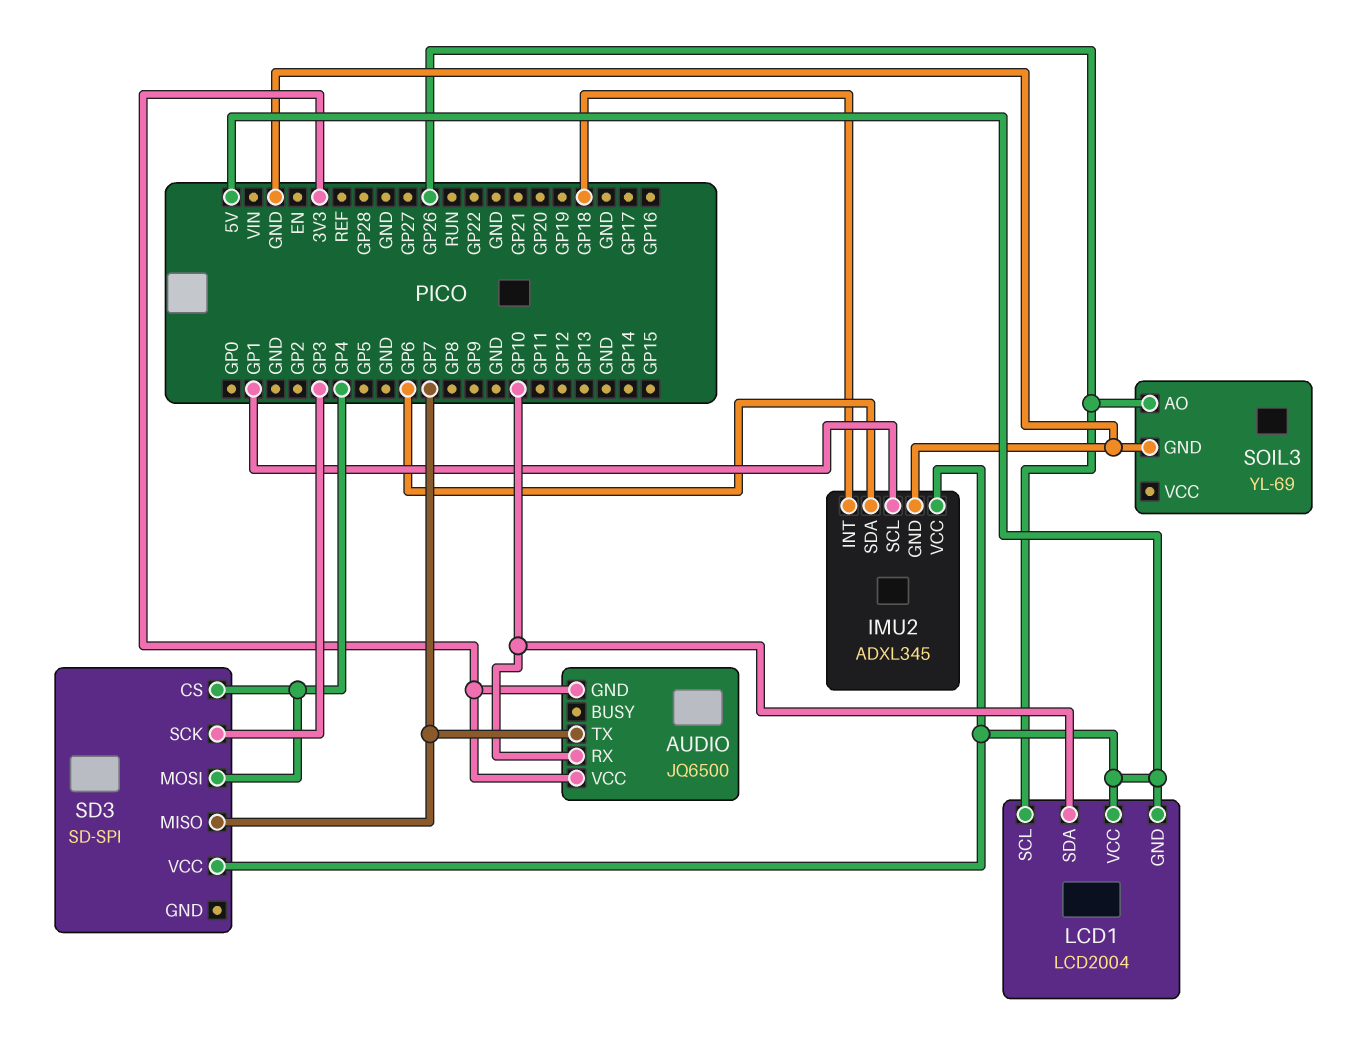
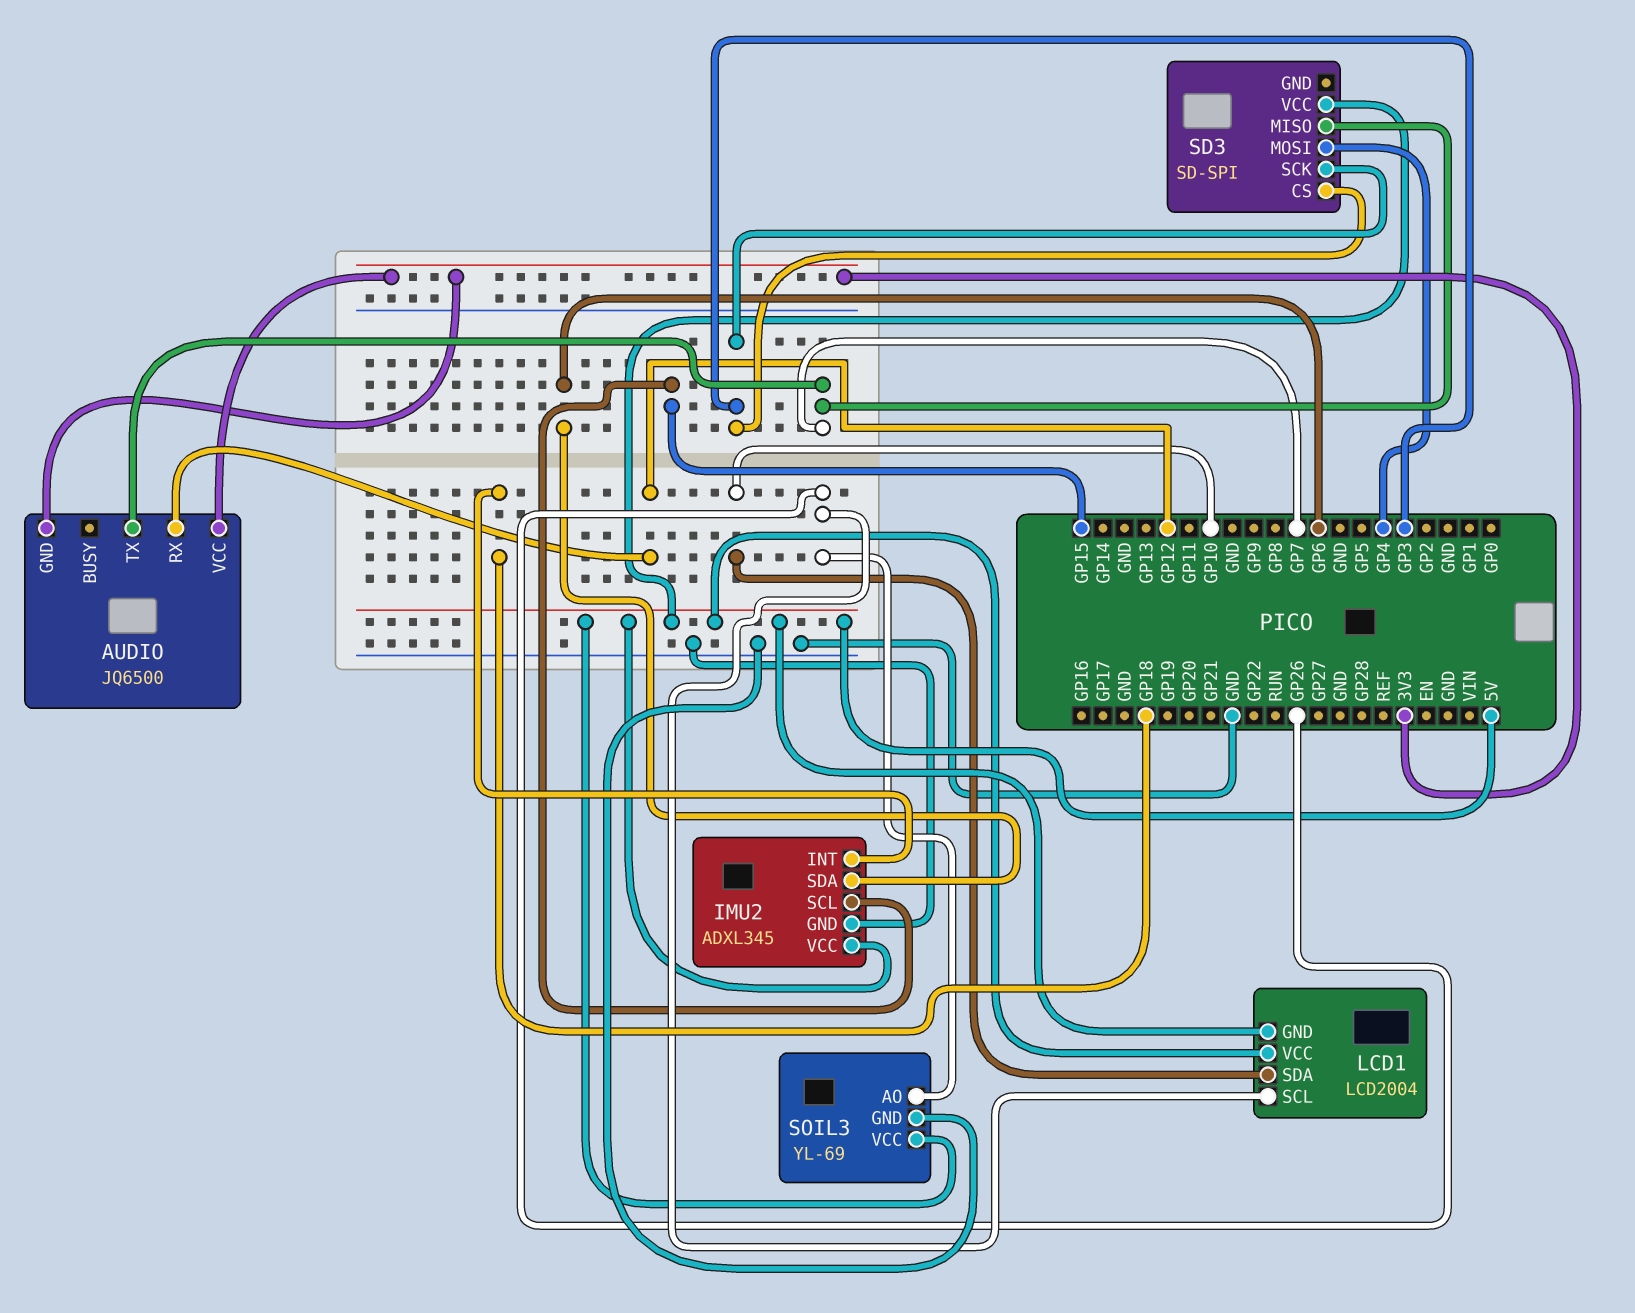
AUDIO pin RX: GP10 -> GP12
IMU2 pin SCL: GP1 -> GP15
SD3 pin CS: GP4 -> GP3
SOIL3 pin VCC: none -> 5V

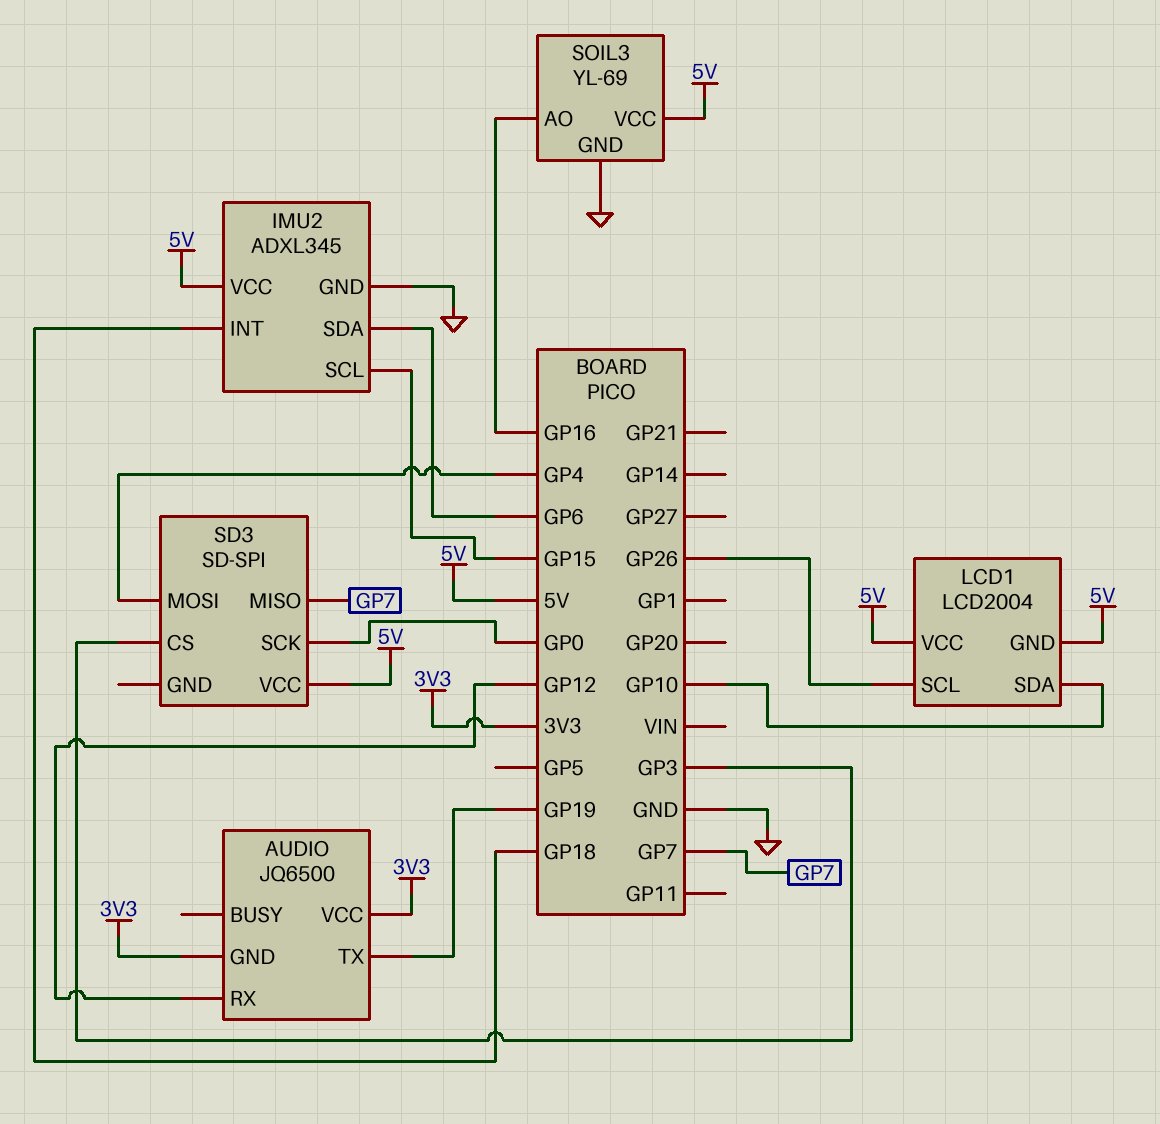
AUDIO pin TX: GP7 -> GP19
SD3 pin SCK: GP3 -> GP0
SOIL3 pin AO: GP26 -> GP16

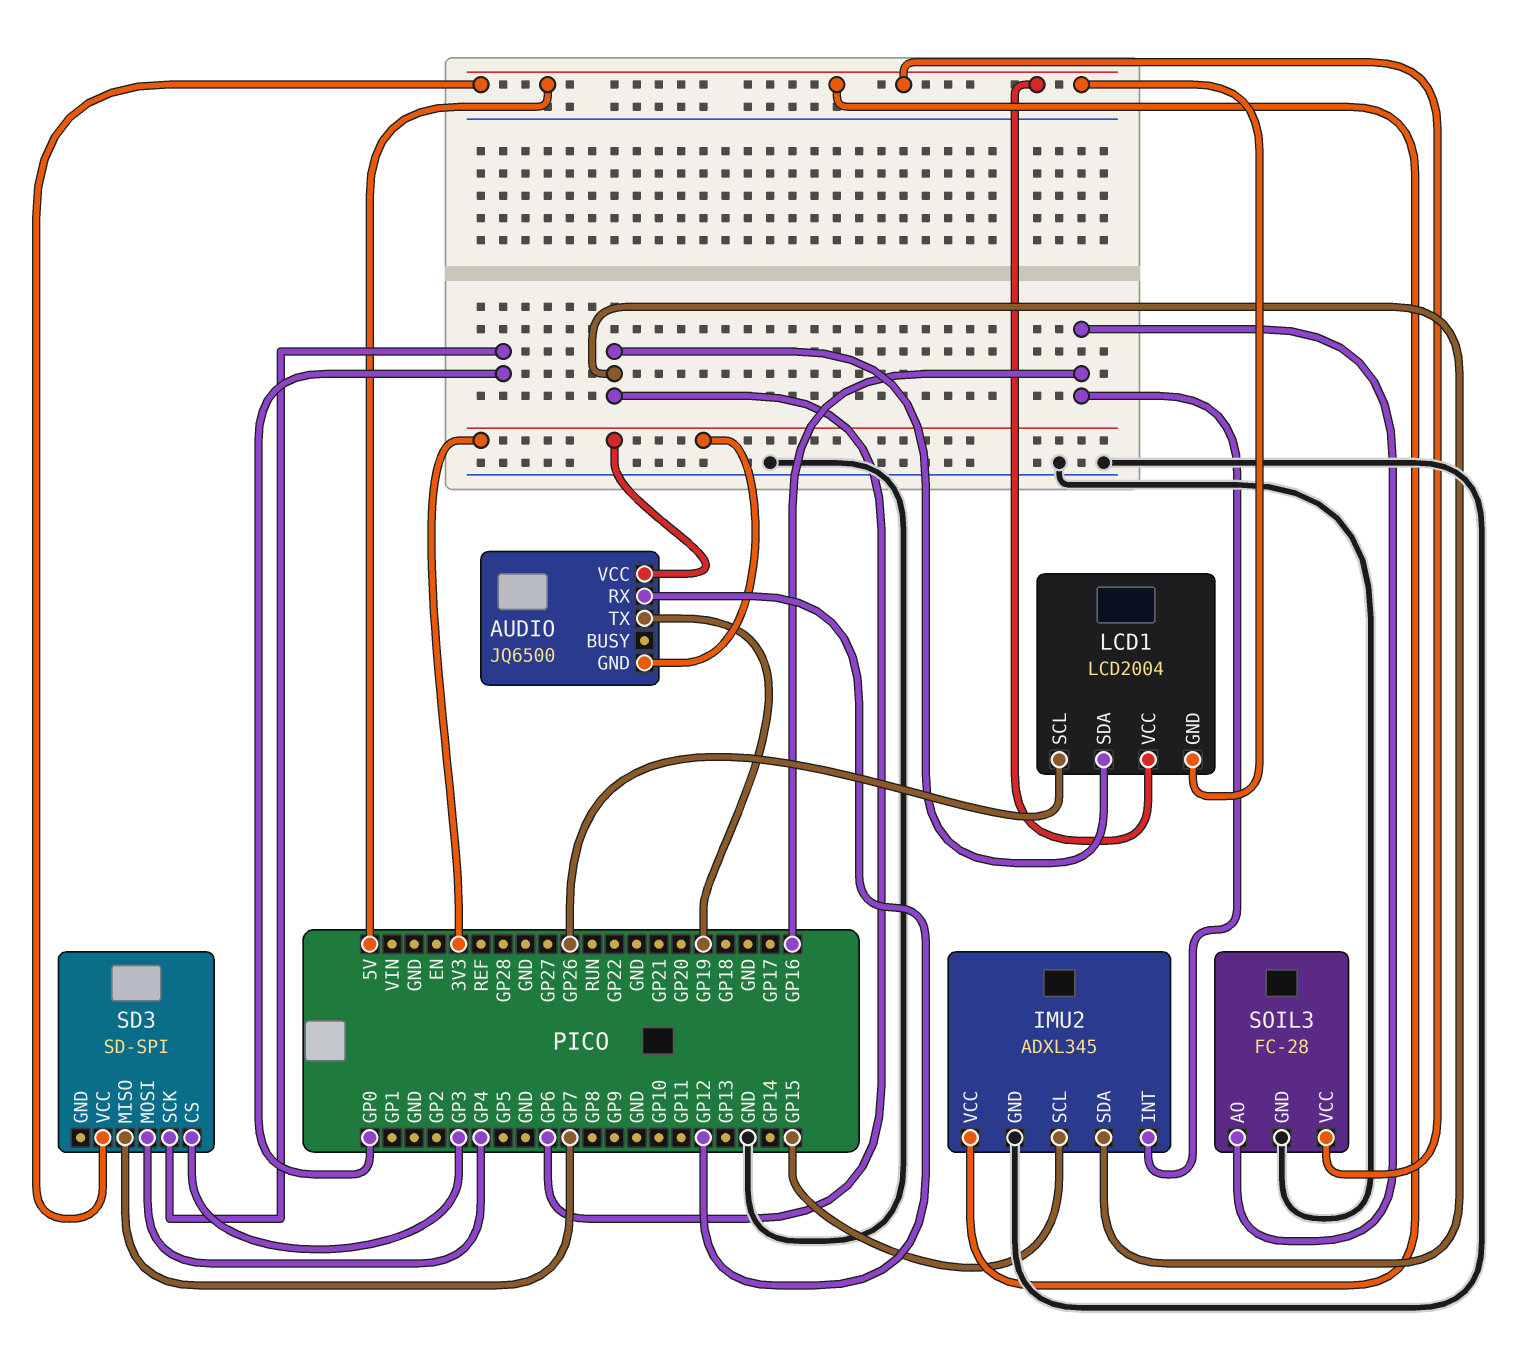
IMU2 pin INT: GP18 -> GP16
LCD1 pin SDA: GP10 -> GP6
SOIL3: YL-69 -> FC-28

